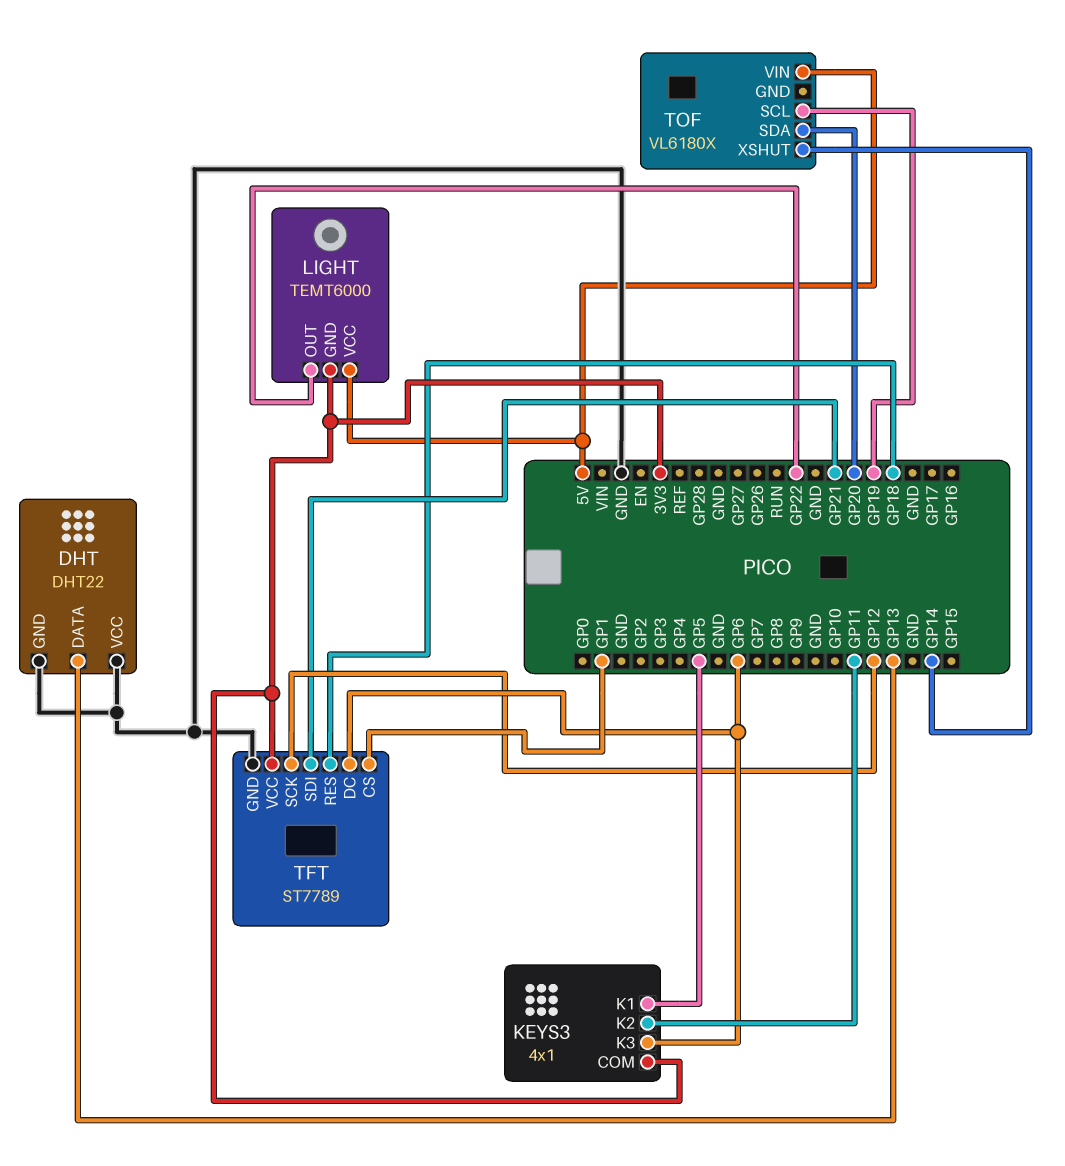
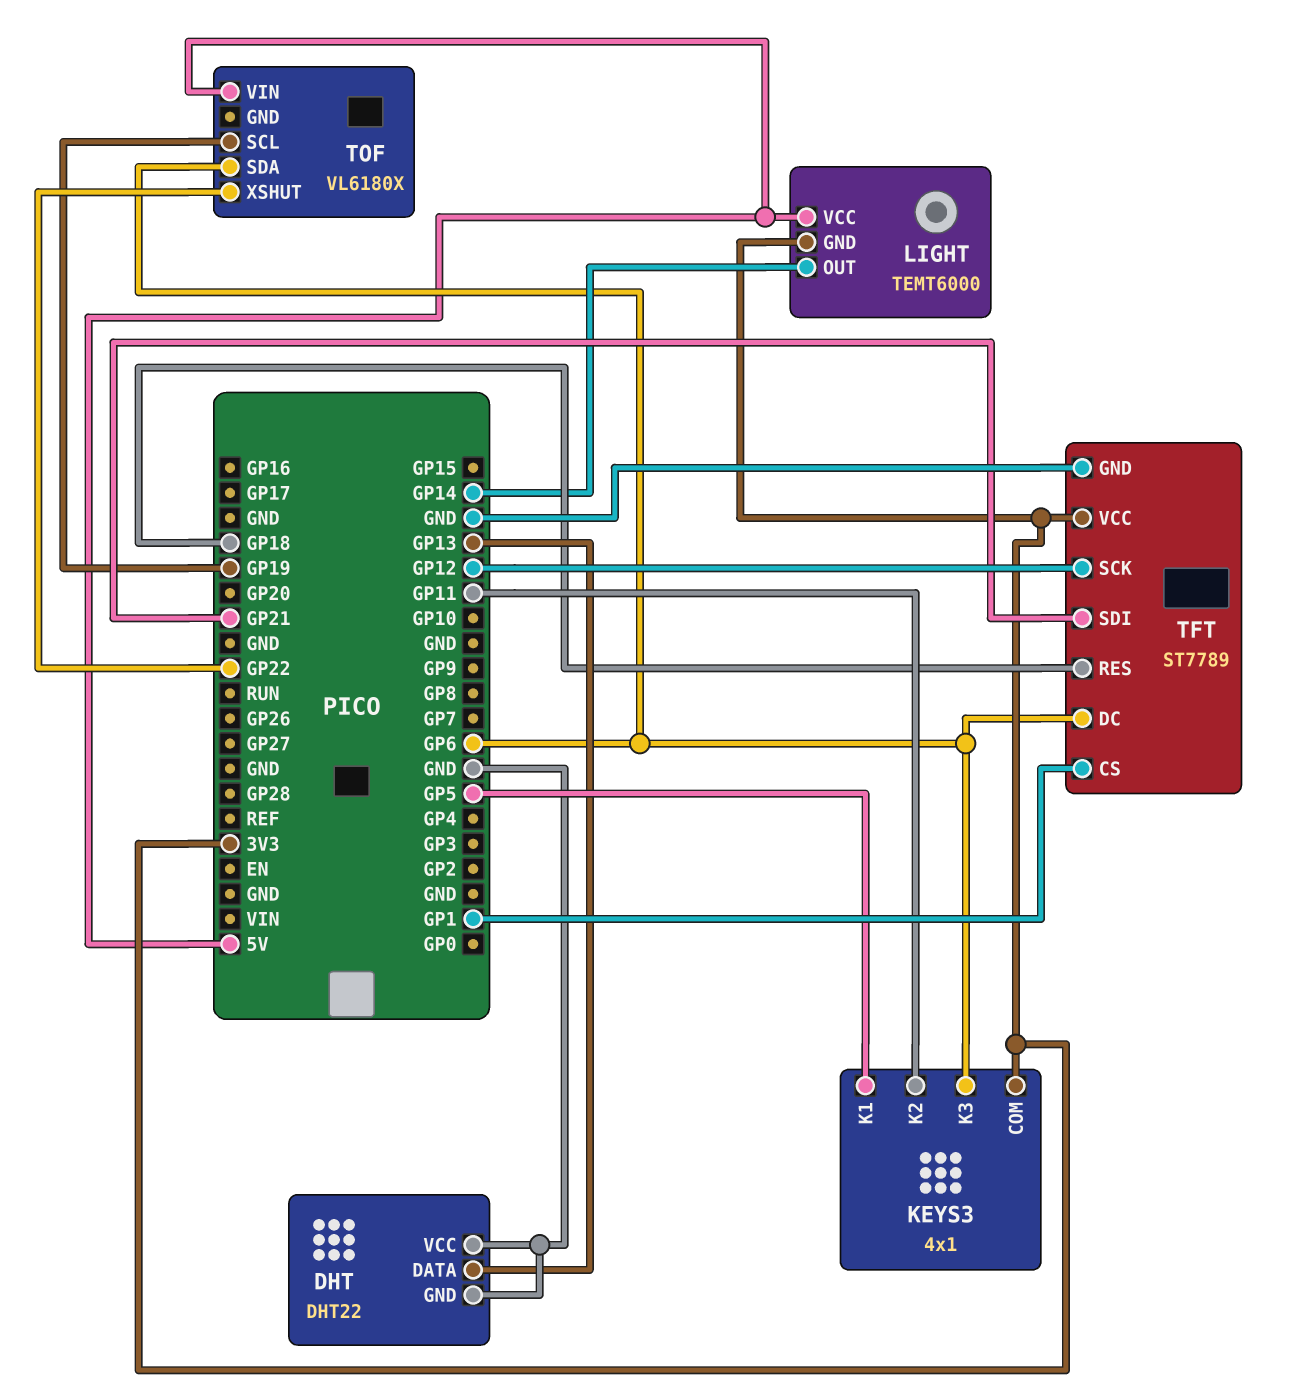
LIGHT pin OUT: GP22 -> GP14
TOF pin SDA: GP20 -> GP6
TOF pin XSHUT: GP14 -> GP22

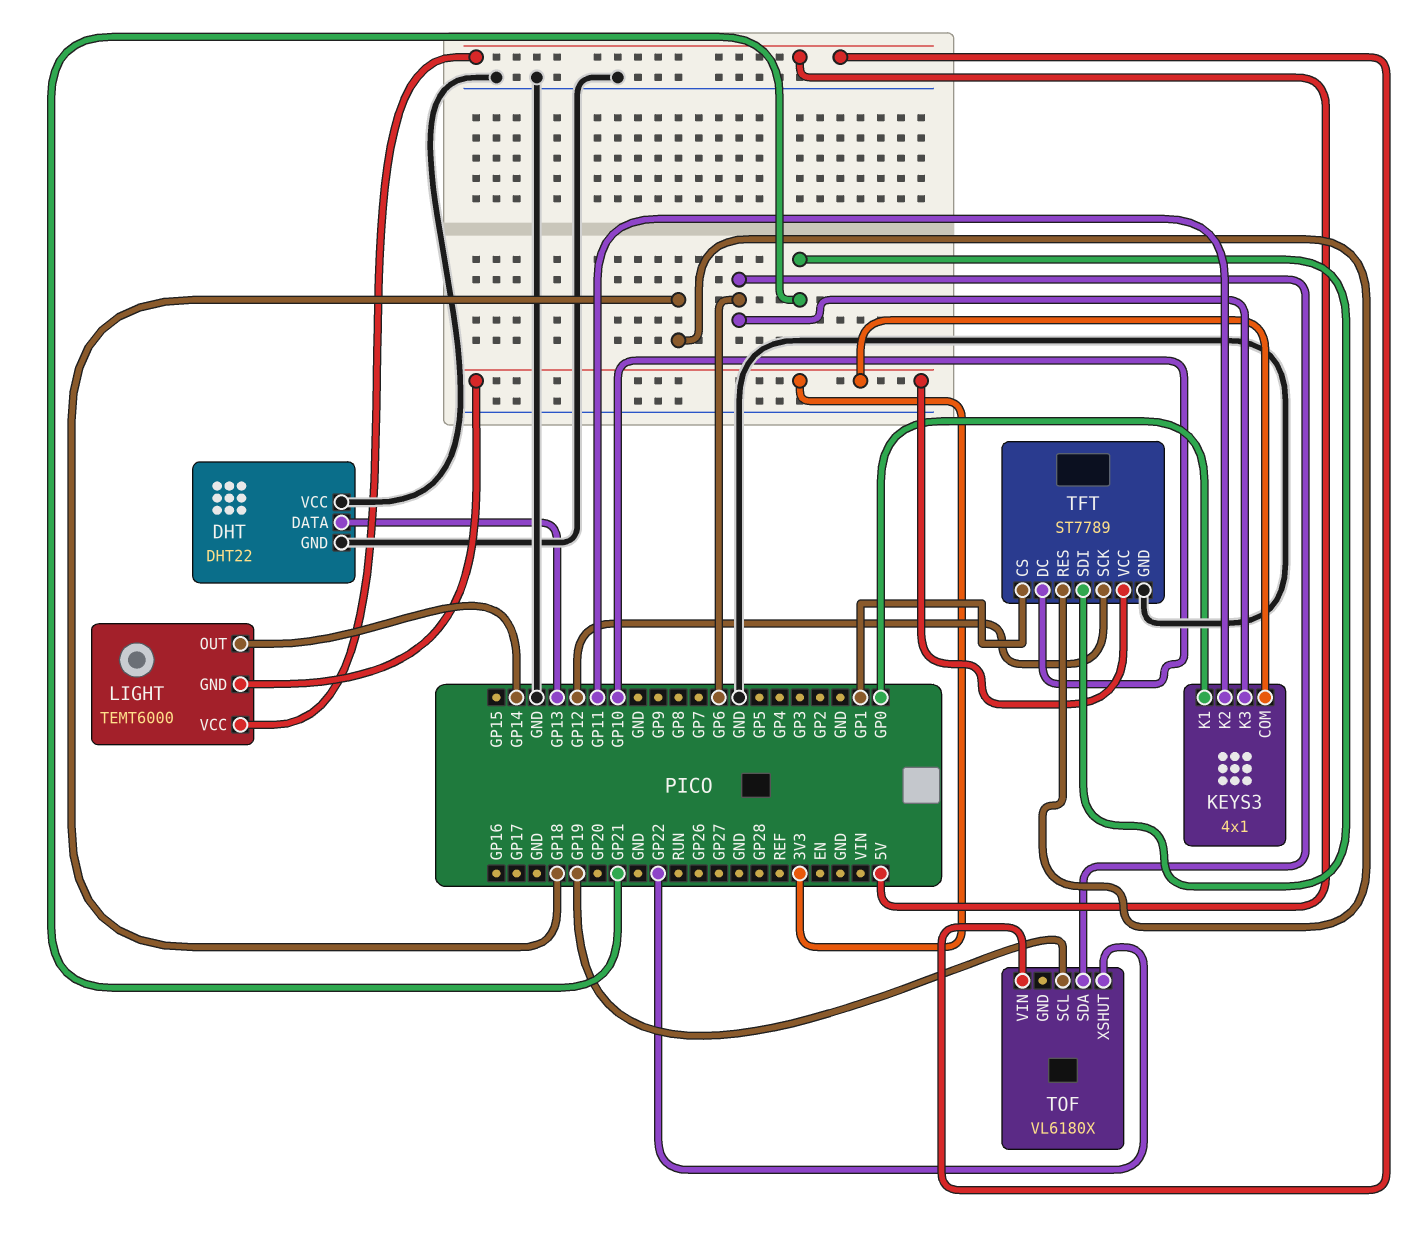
KEYS3 pin K1: GP5 -> GP0
TFT pin DC: GP6 -> GP10

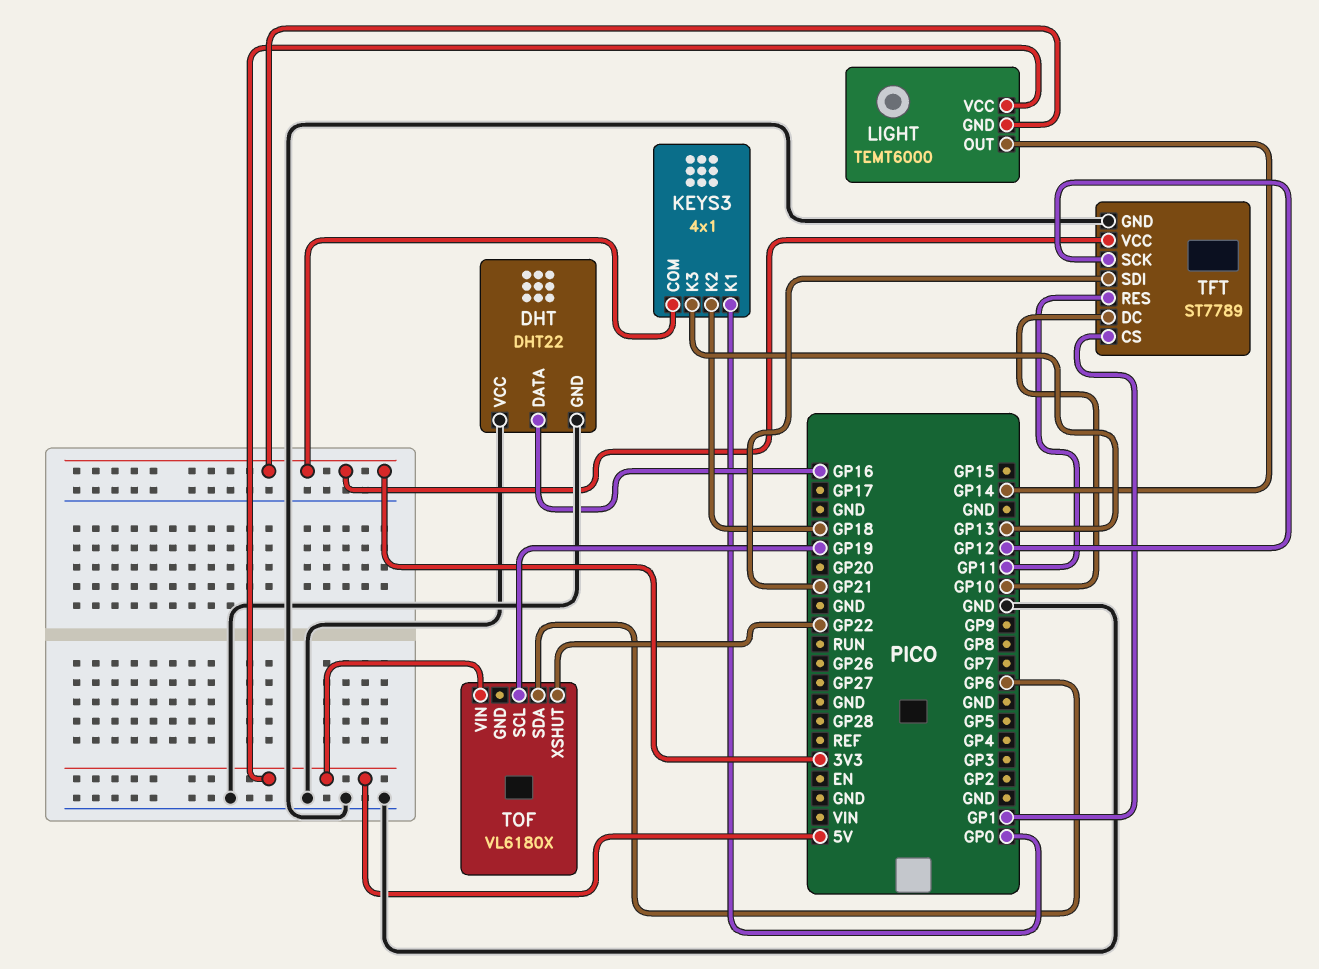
DHT pin DATA: GP13 -> GP16
KEYS3 pin K2: GP11 -> GP18
KEYS3 pin K3: GP6 -> GP13
TFT pin RES: GP18 -> GP11

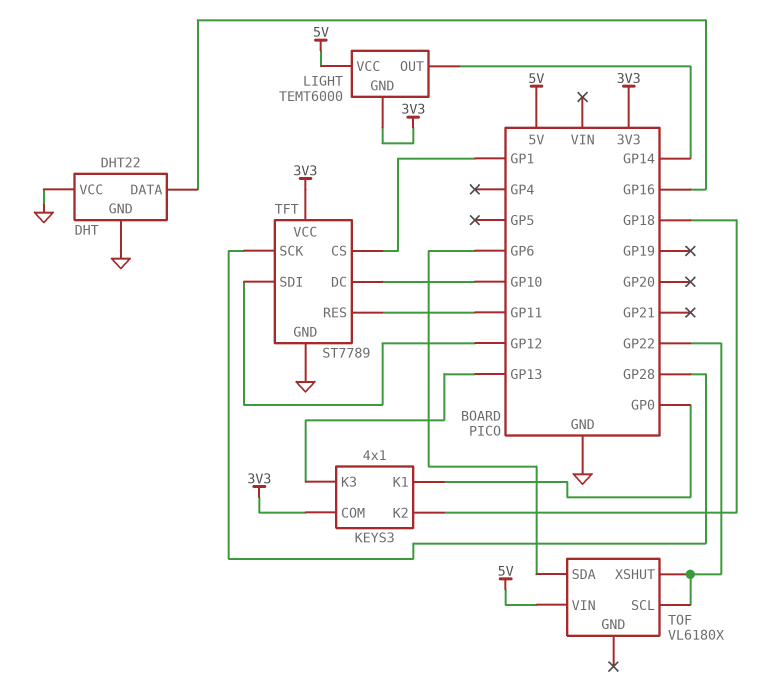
TFT pin SCK: GP12 -> GP28
TFT pin SDI: GP21 -> GP12
TOF pin SCL: GP19 -> GP22

